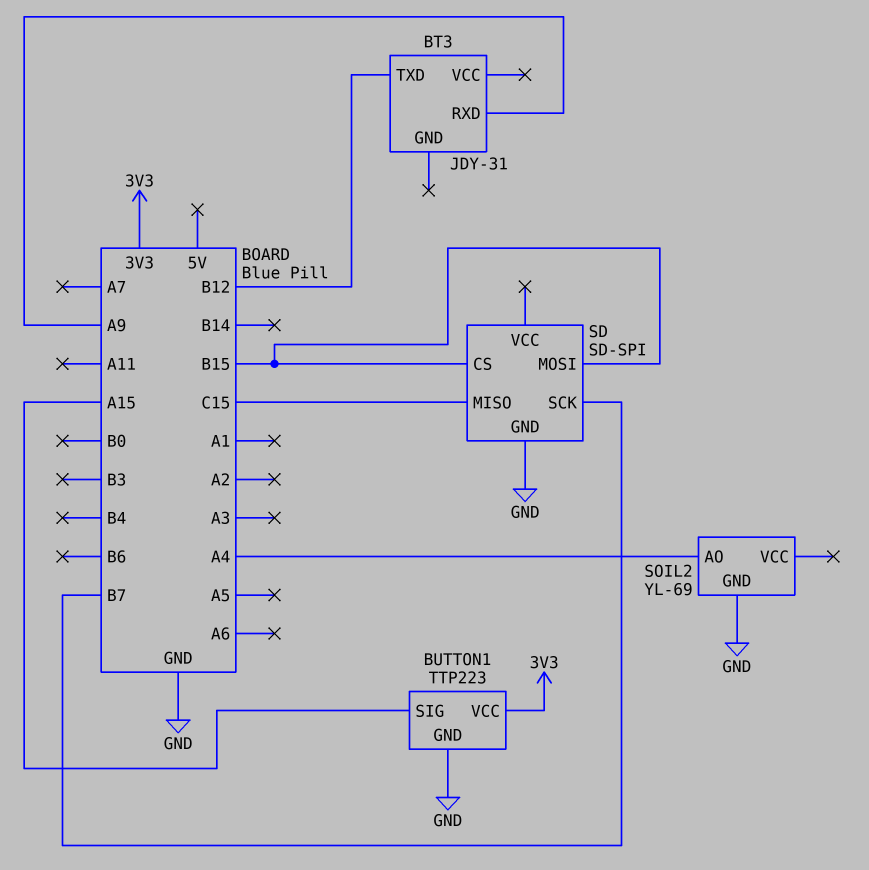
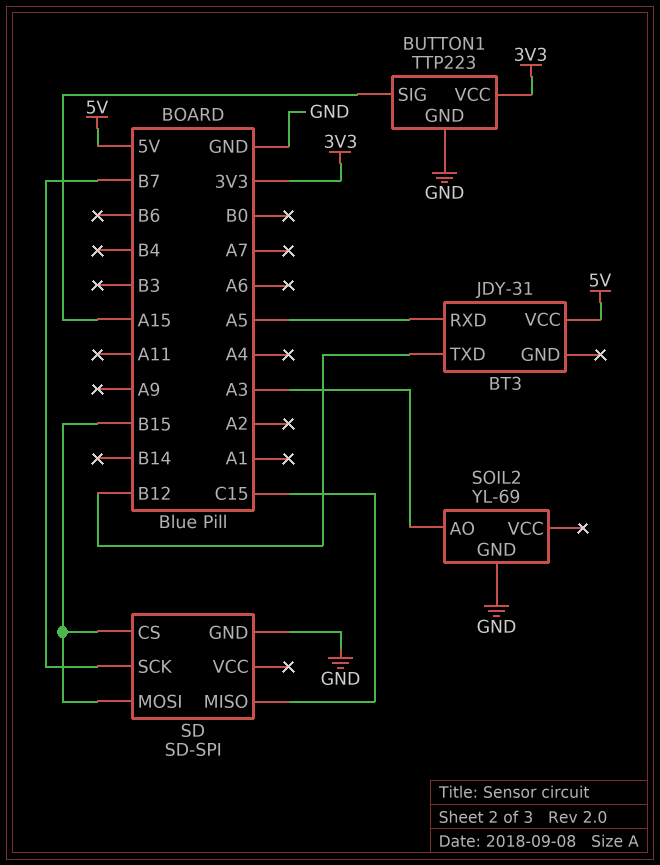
BT3 pin RXD: A9 -> A5
BT3 pin VCC: none -> 5V
SOIL2 pin AO: A4 -> A3

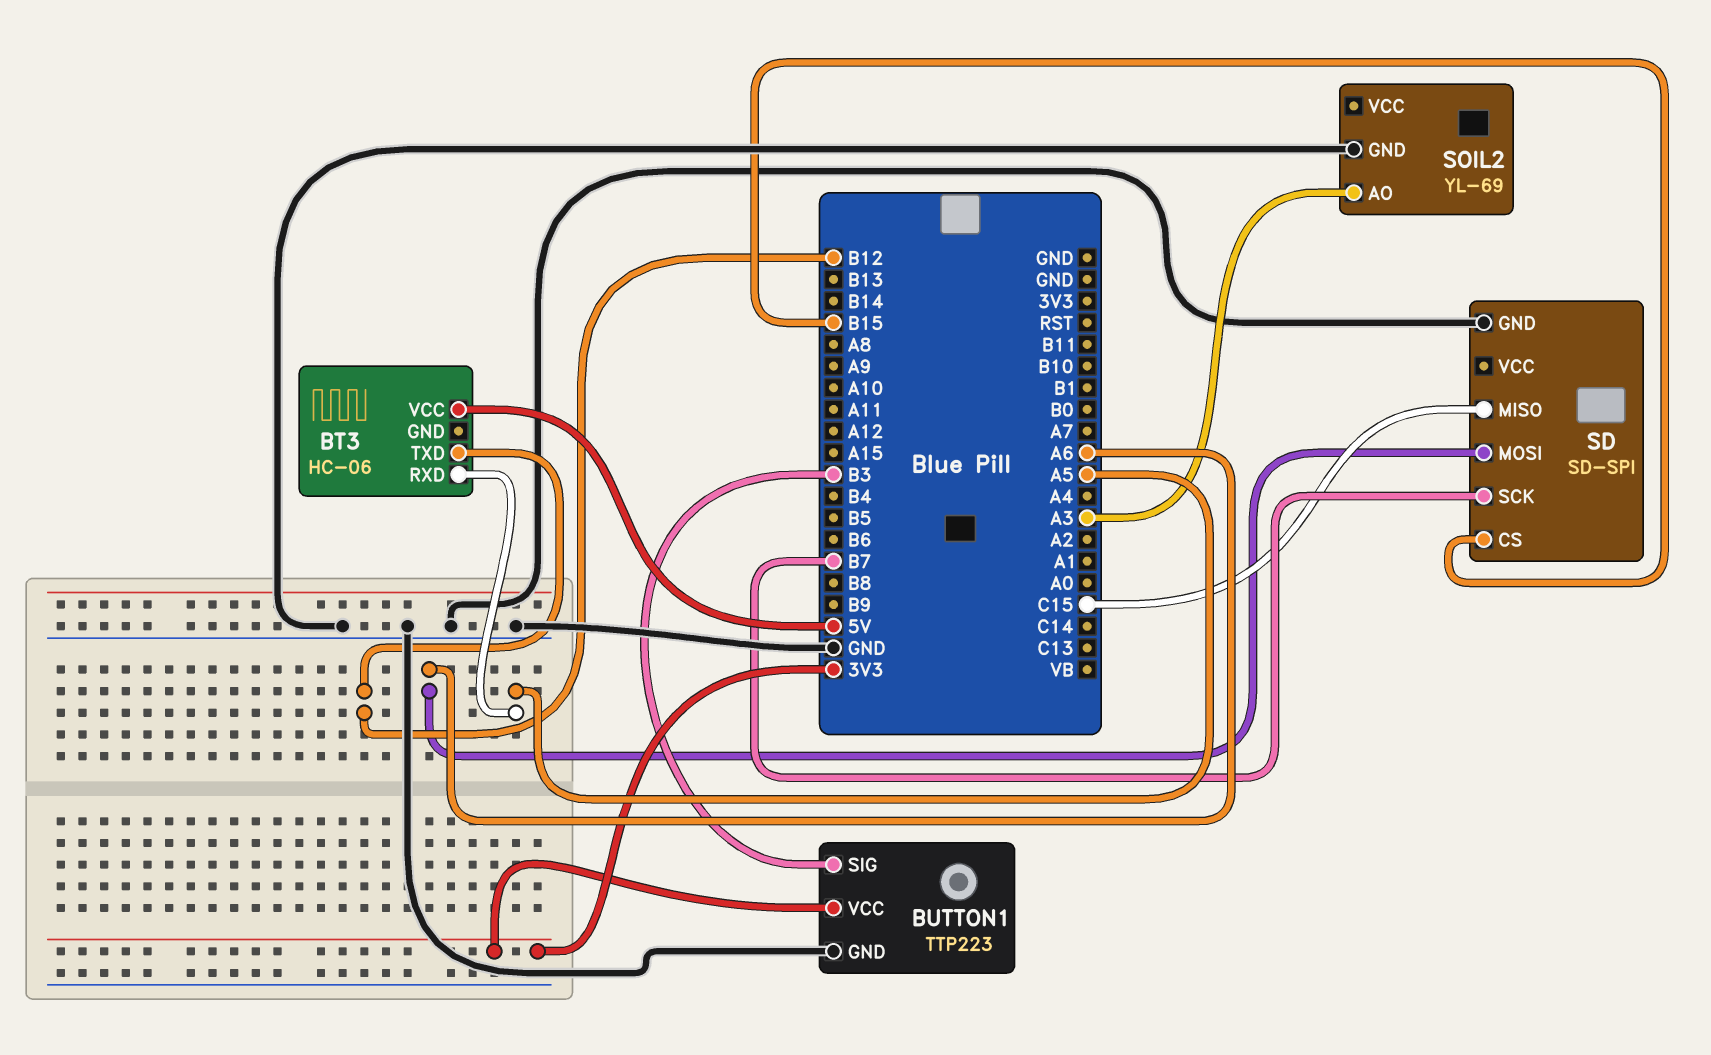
BT3: JDY-31 -> HC-06
BUTTON1 pin SIG: A15 -> B3
SD pin MOSI: B15 -> A6

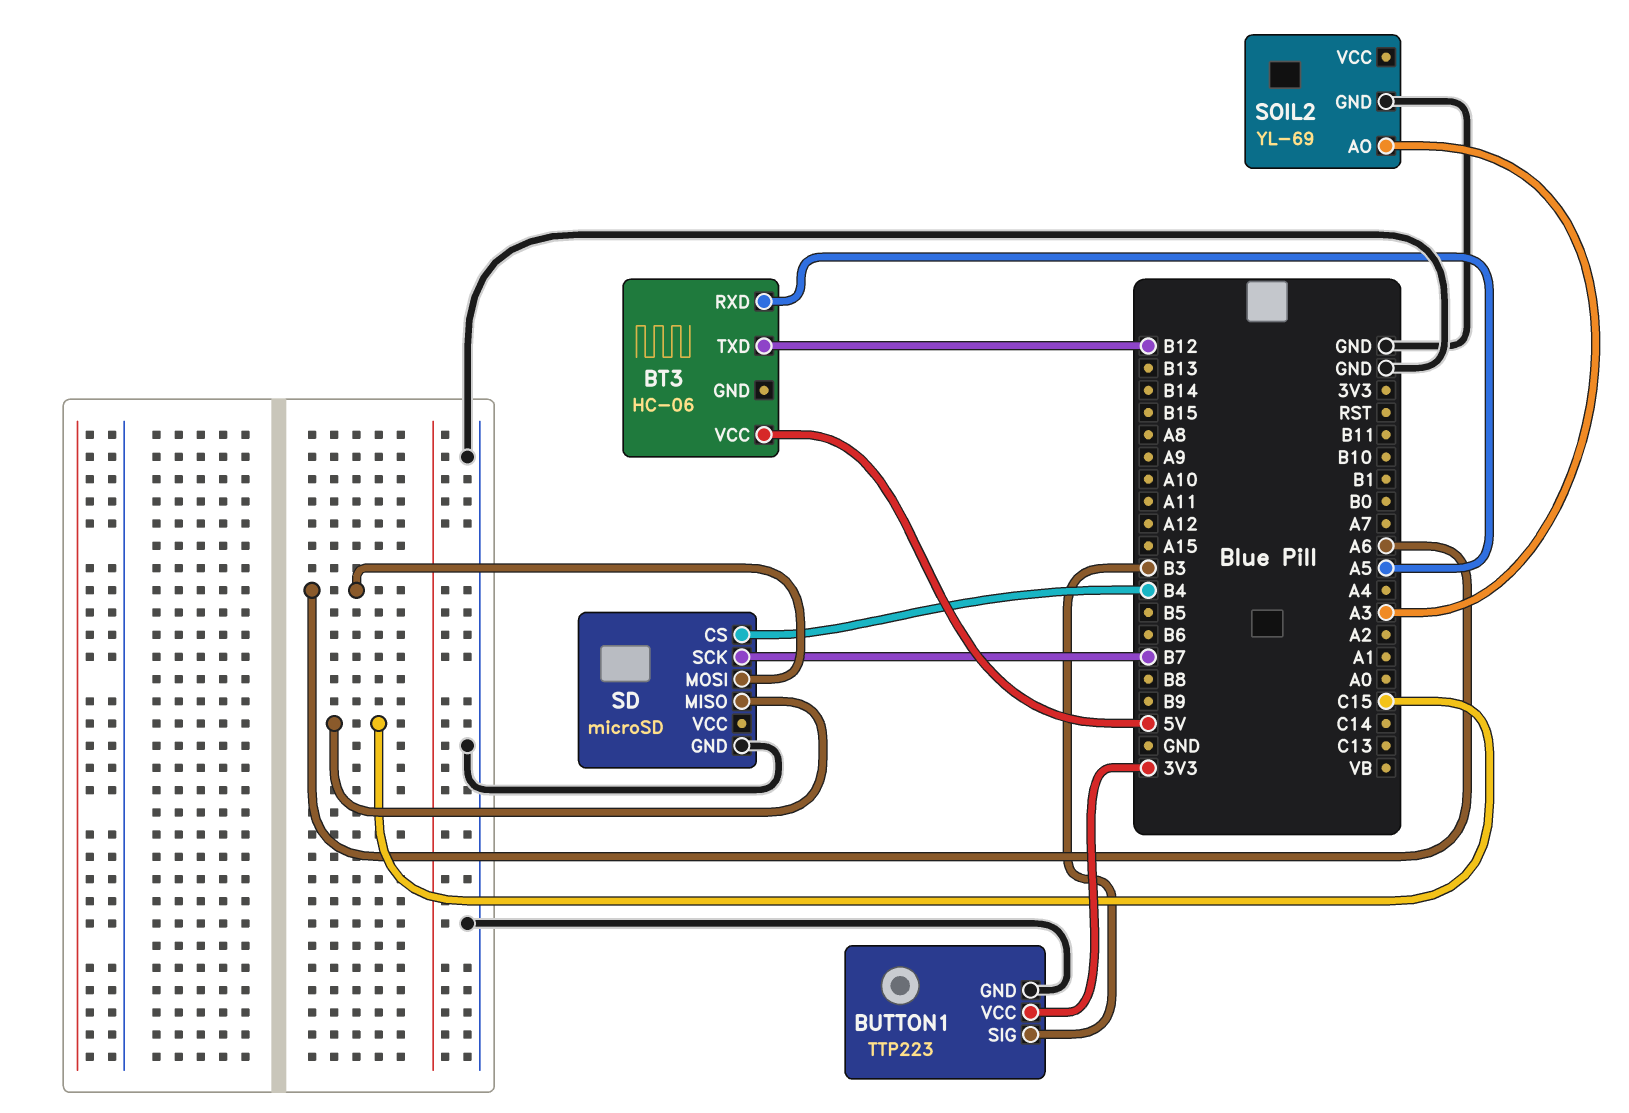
SD: SD-SPI -> microSD
SD pin CS: B15 -> B4

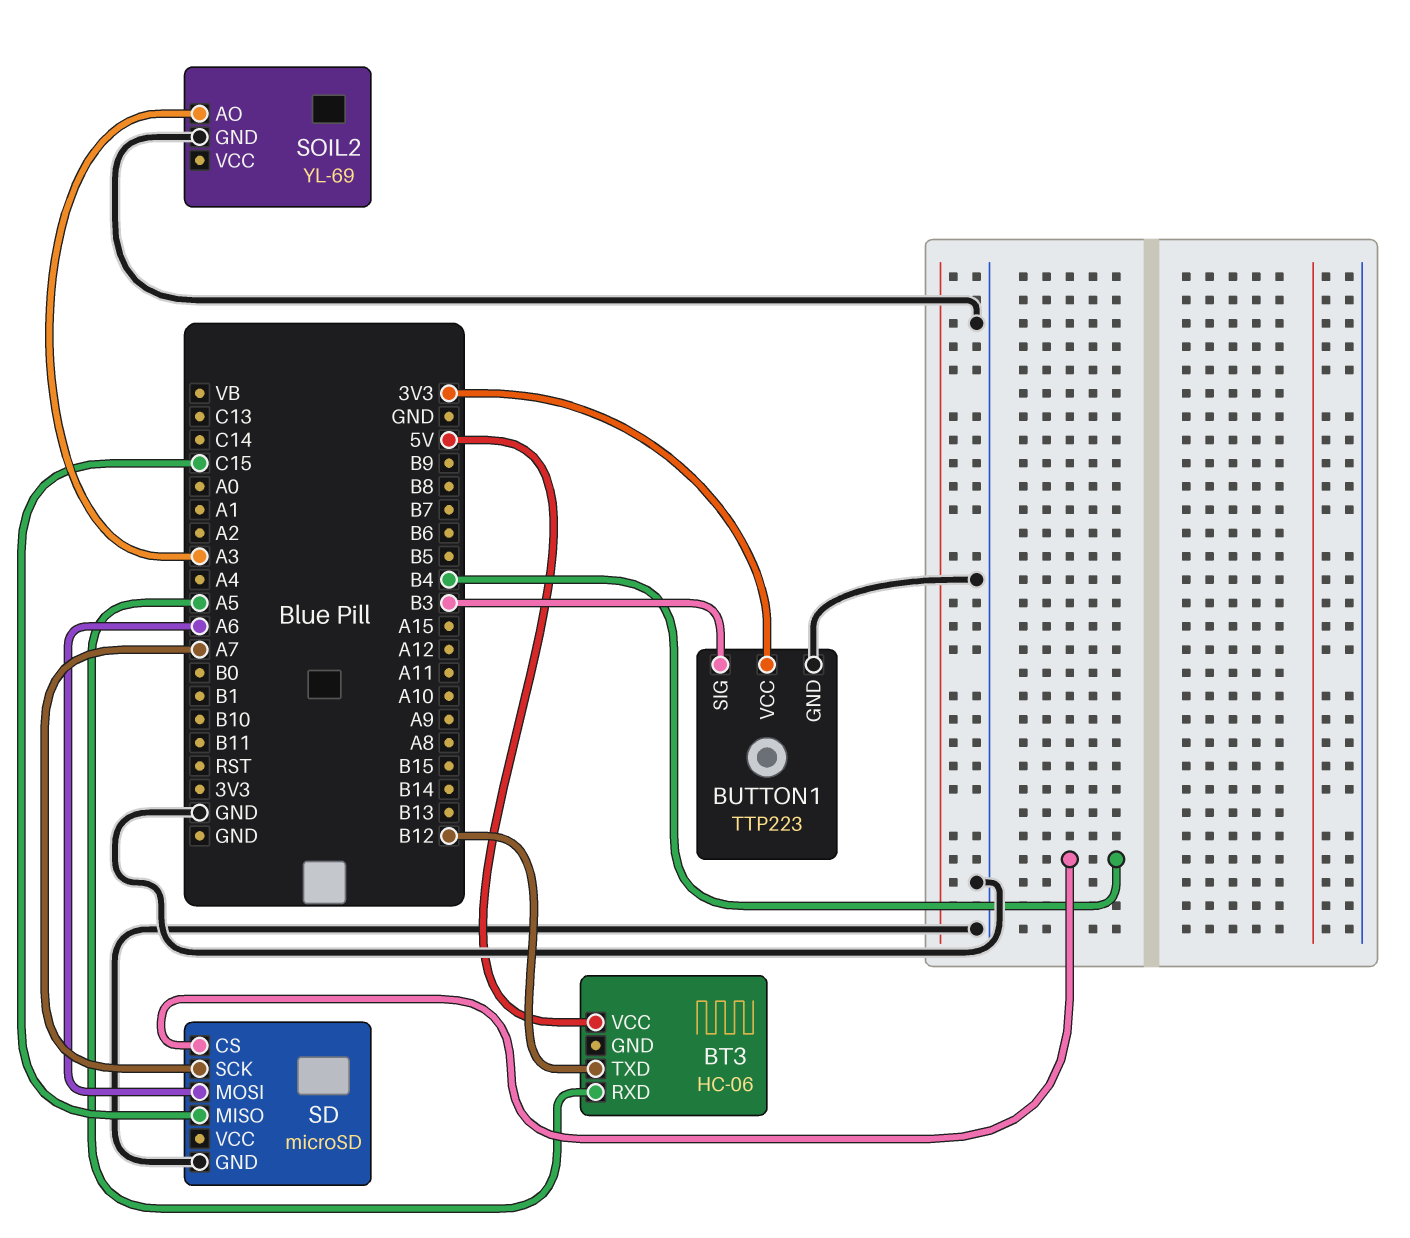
SD pin SCK: B7 -> A7

